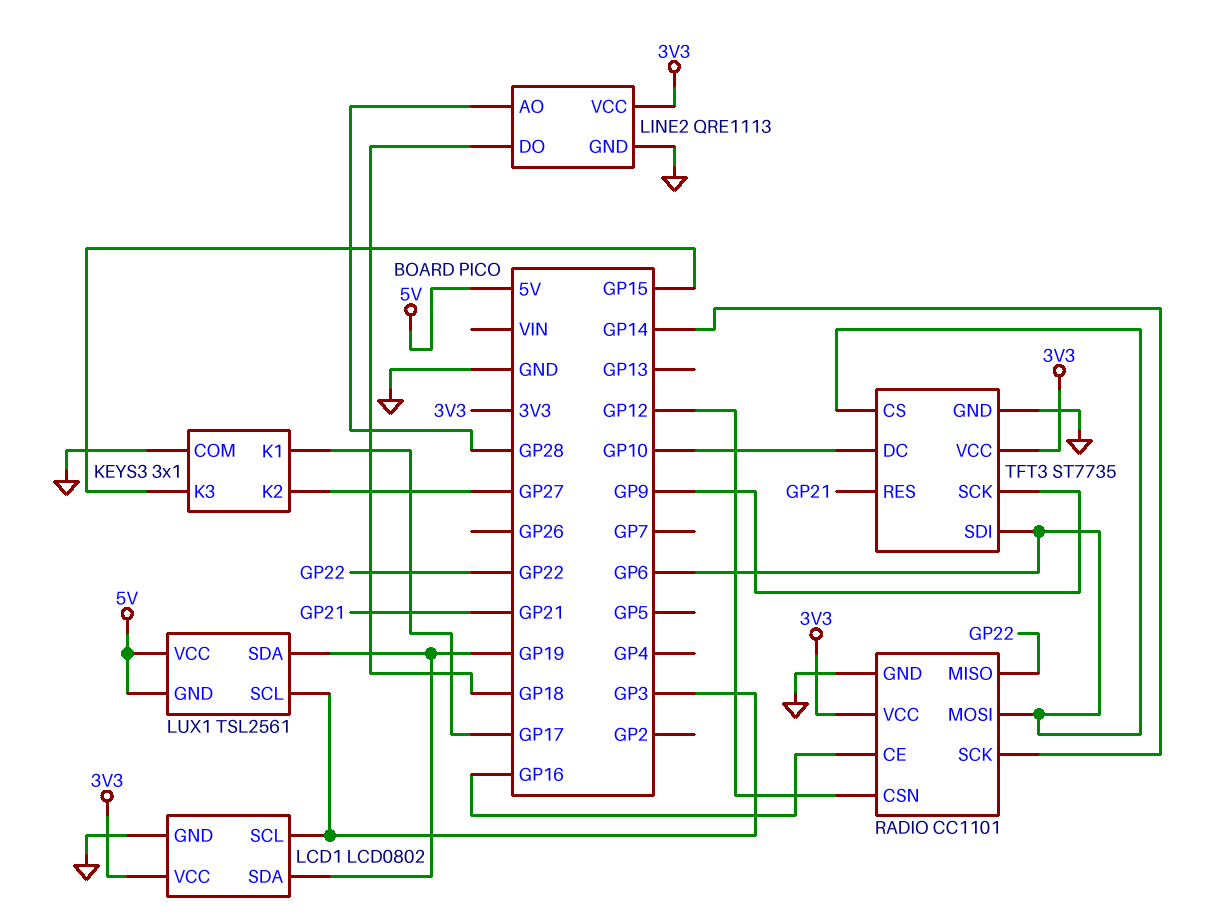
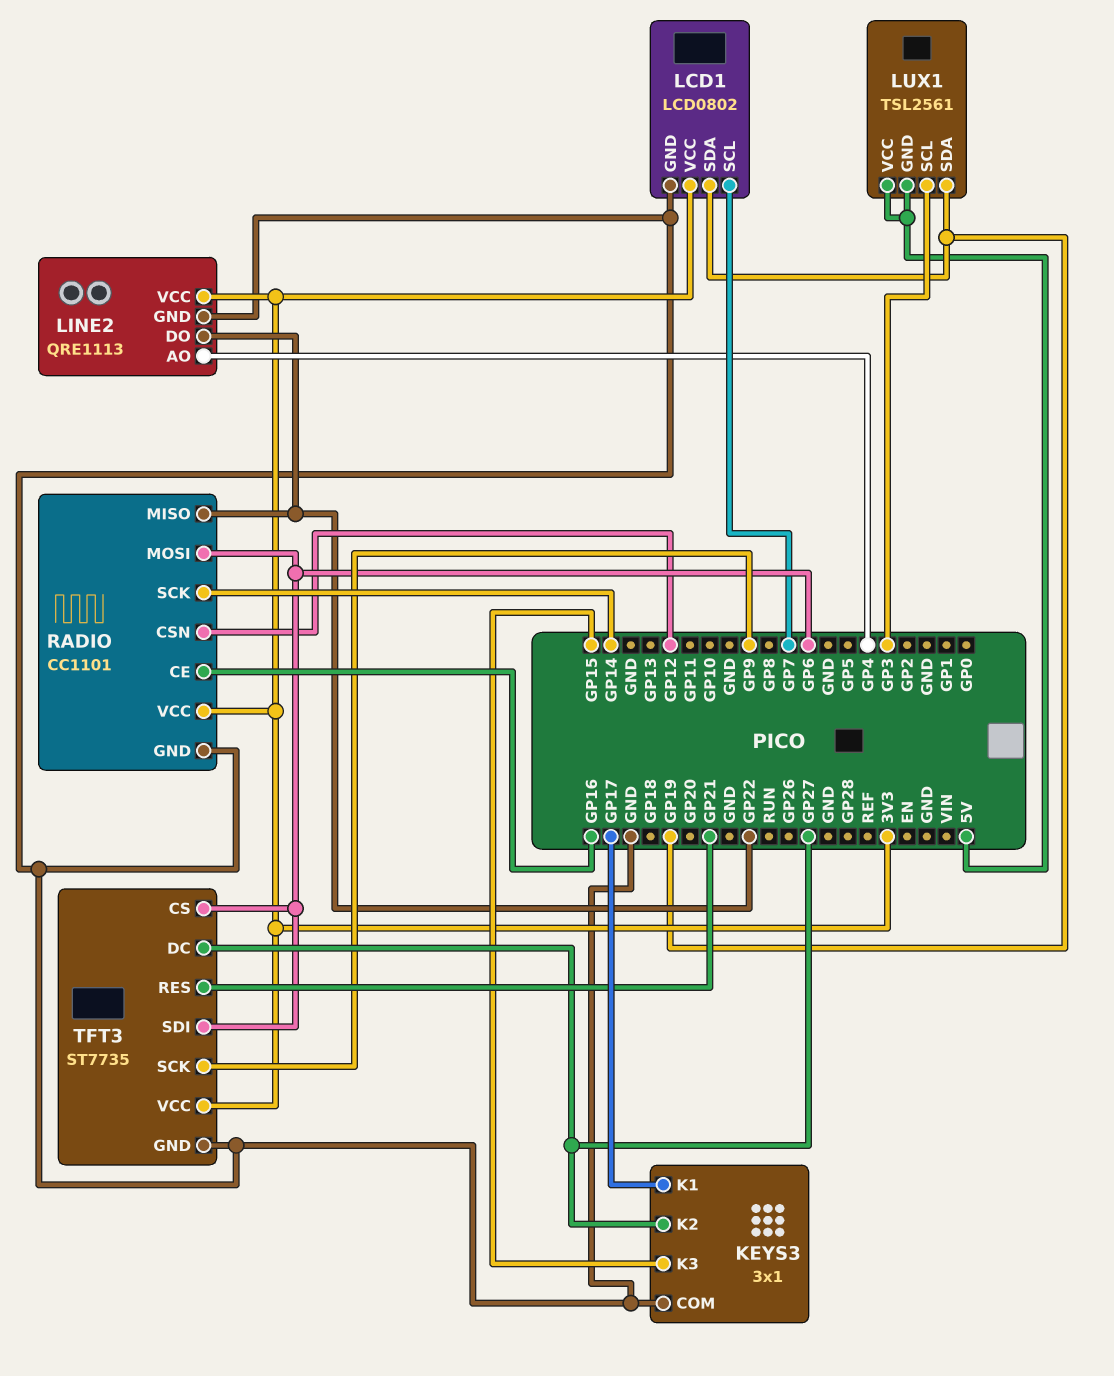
LCD1 pin SCL: GP3 -> GP7
LINE2 pin AO: GP28 -> GP4
LINE2 pin DO: GP18 -> GP22
TFT3 pin DC: GP10 -> GP27

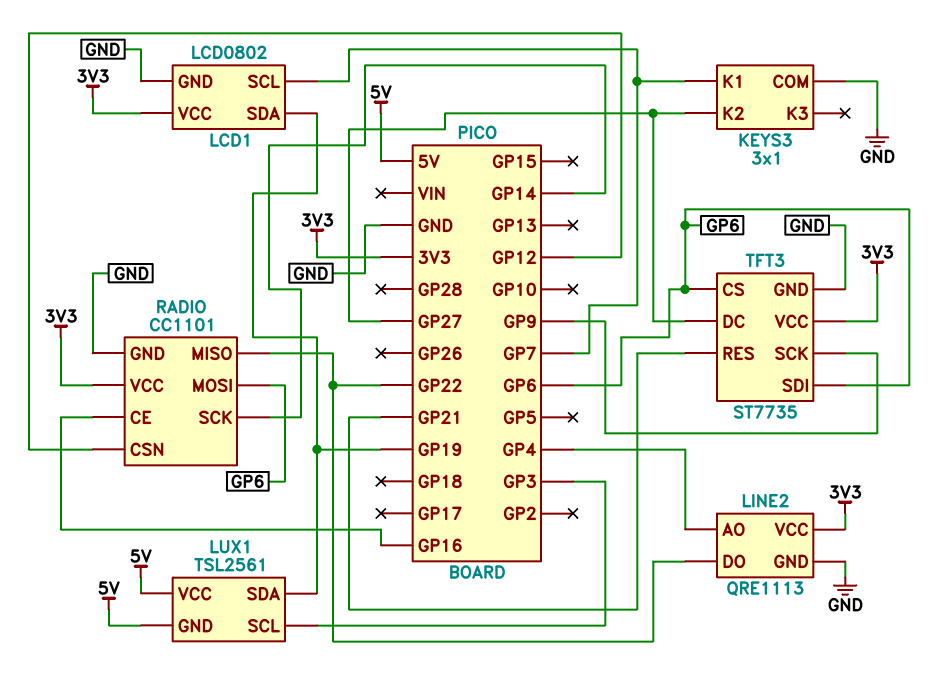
KEYS3 pin K1: GP17 -> GP7
KEYS3 pin K3: GP15 -> none

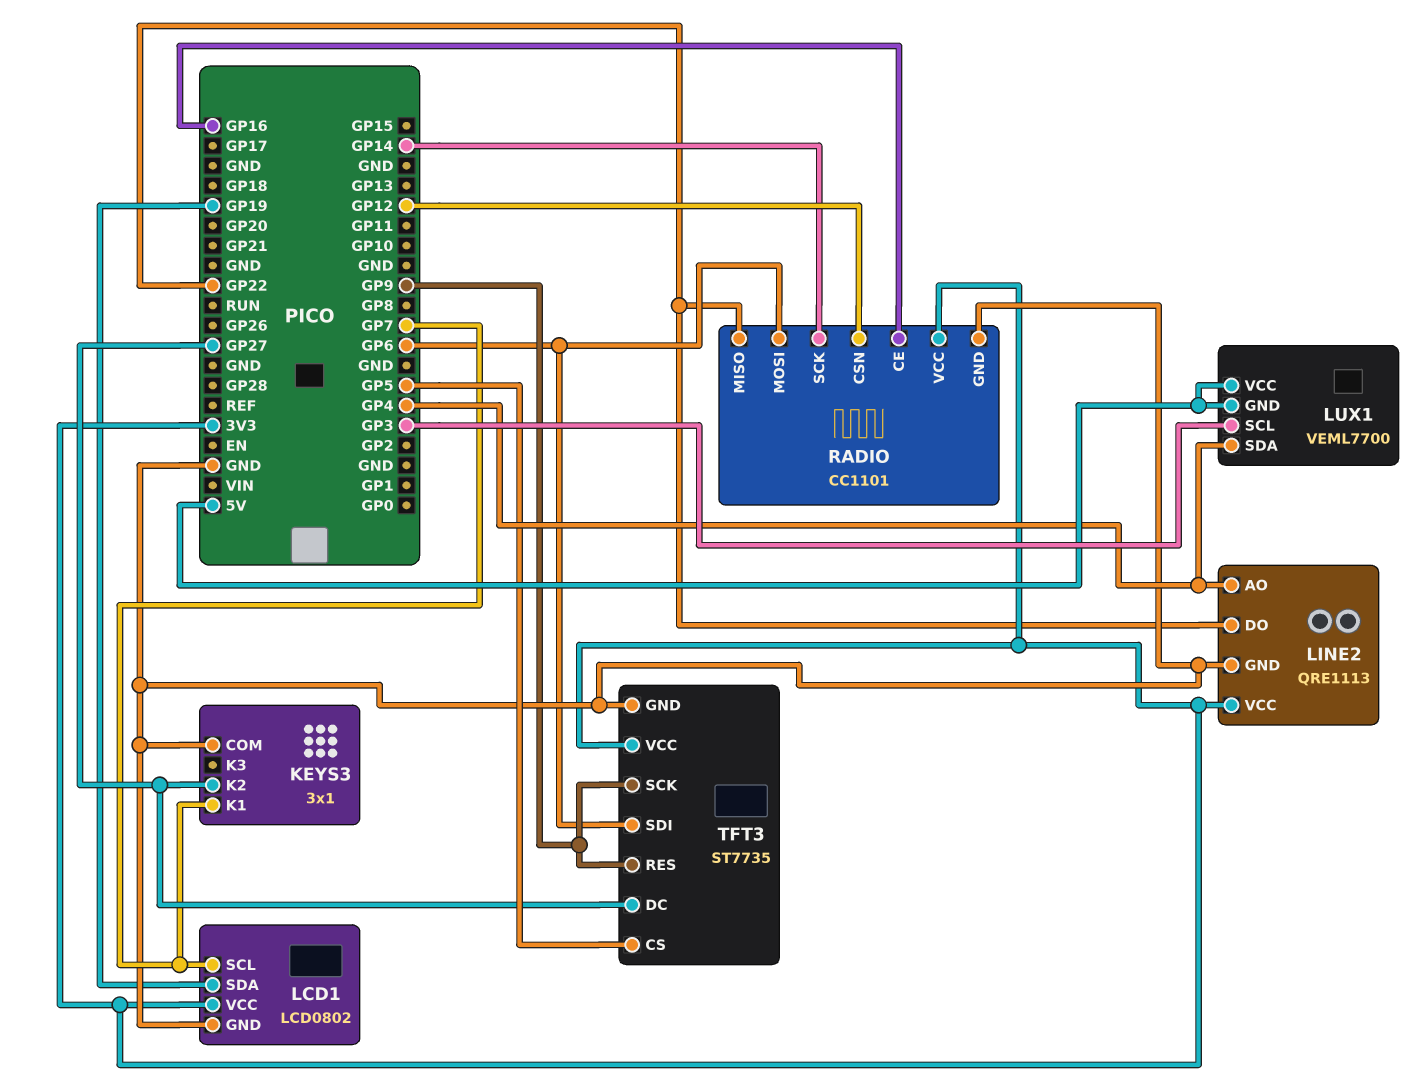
LUX1: TSL2561 -> VEML7700
LUX1 pin SDA: GP19 -> GP4
TFT3 pin CS: GP6 -> GP5
TFT3 pin RES: GP21 -> GP9

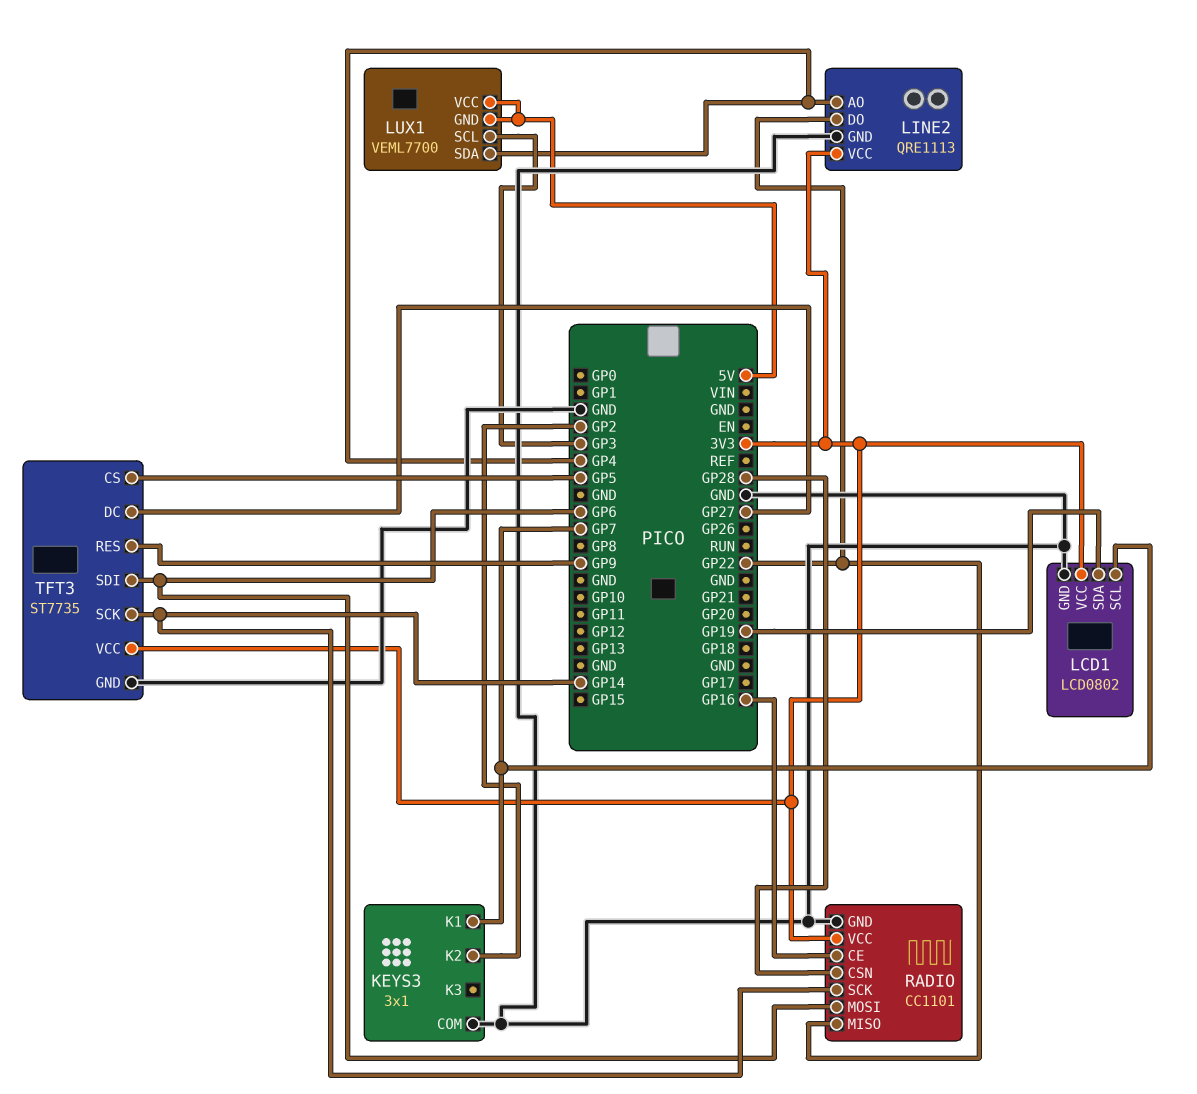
KEYS3 pin K2: GP27 -> GP2
RADIO pin CSN: GP12 -> GP28
TFT3 pin SCK: GP9 -> GP14

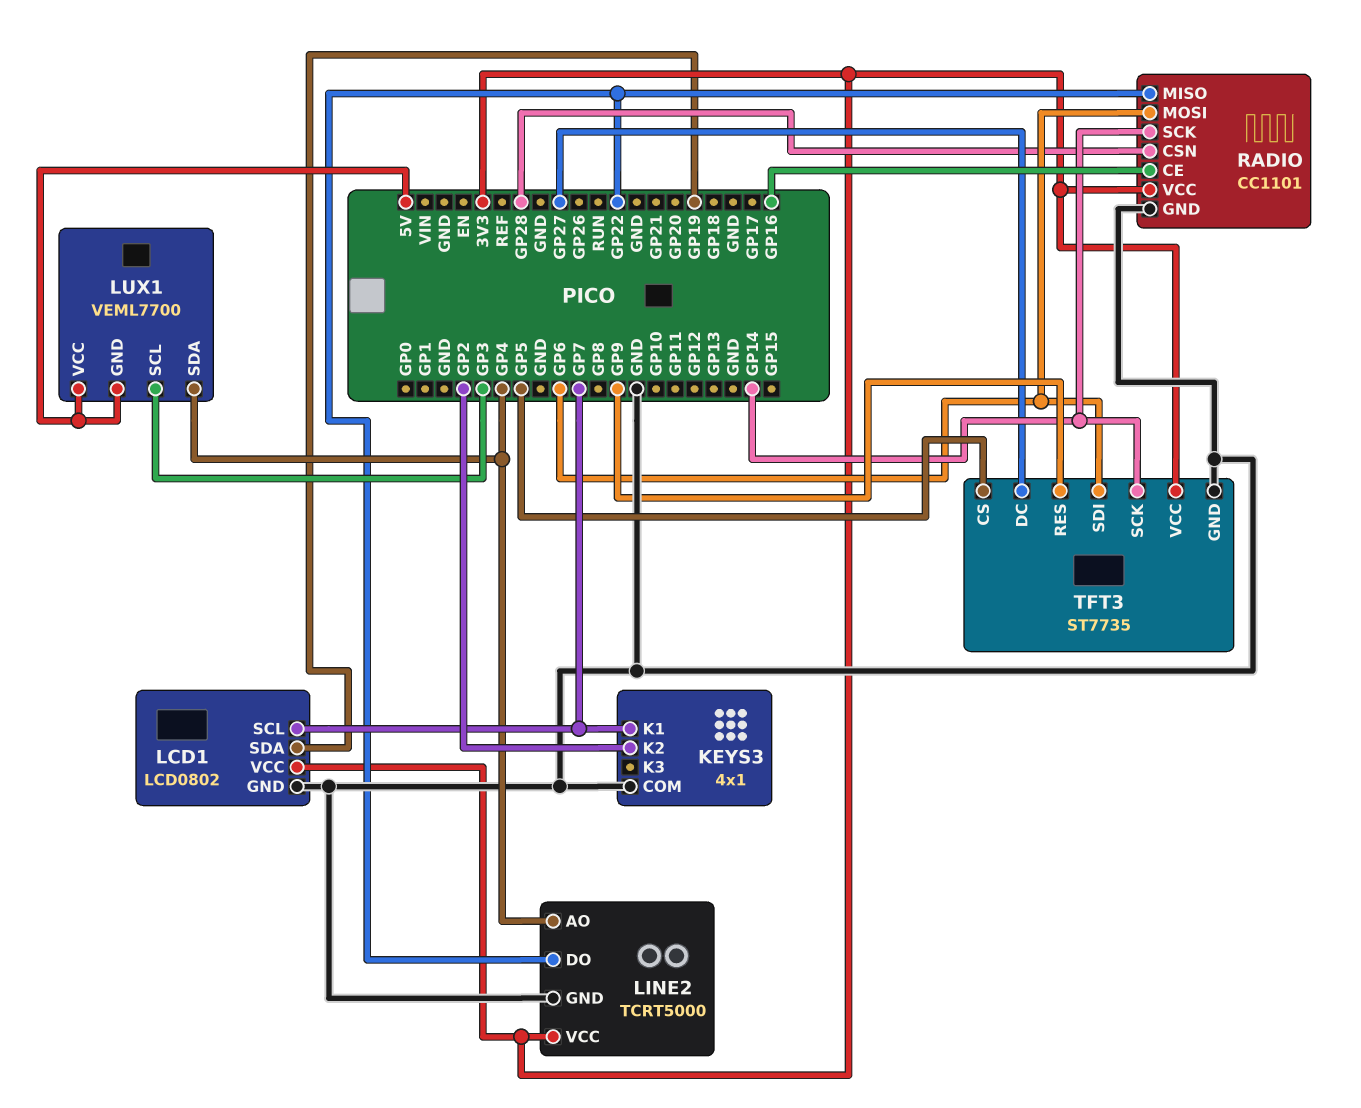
KEYS3: 3x1 -> 4x1
LINE2: QRE1113 -> TCRT5000

